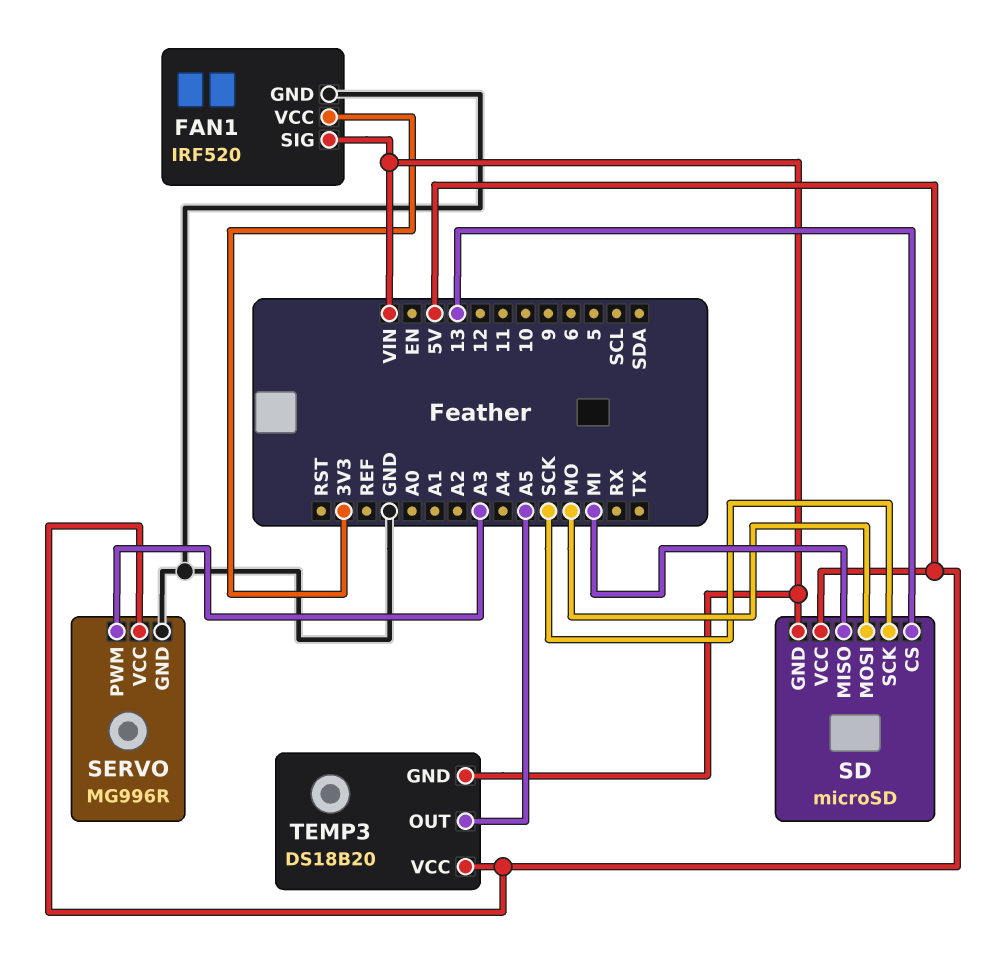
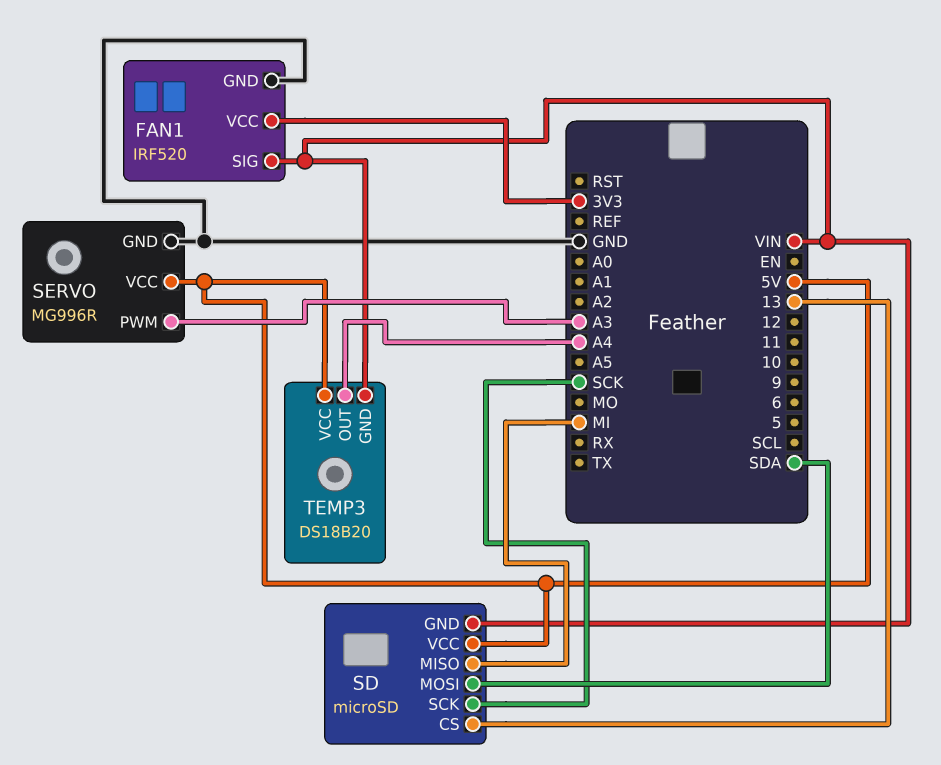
SD pin MOSI: MO -> SDA
TEMP3 pin OUT: A5 -> A4

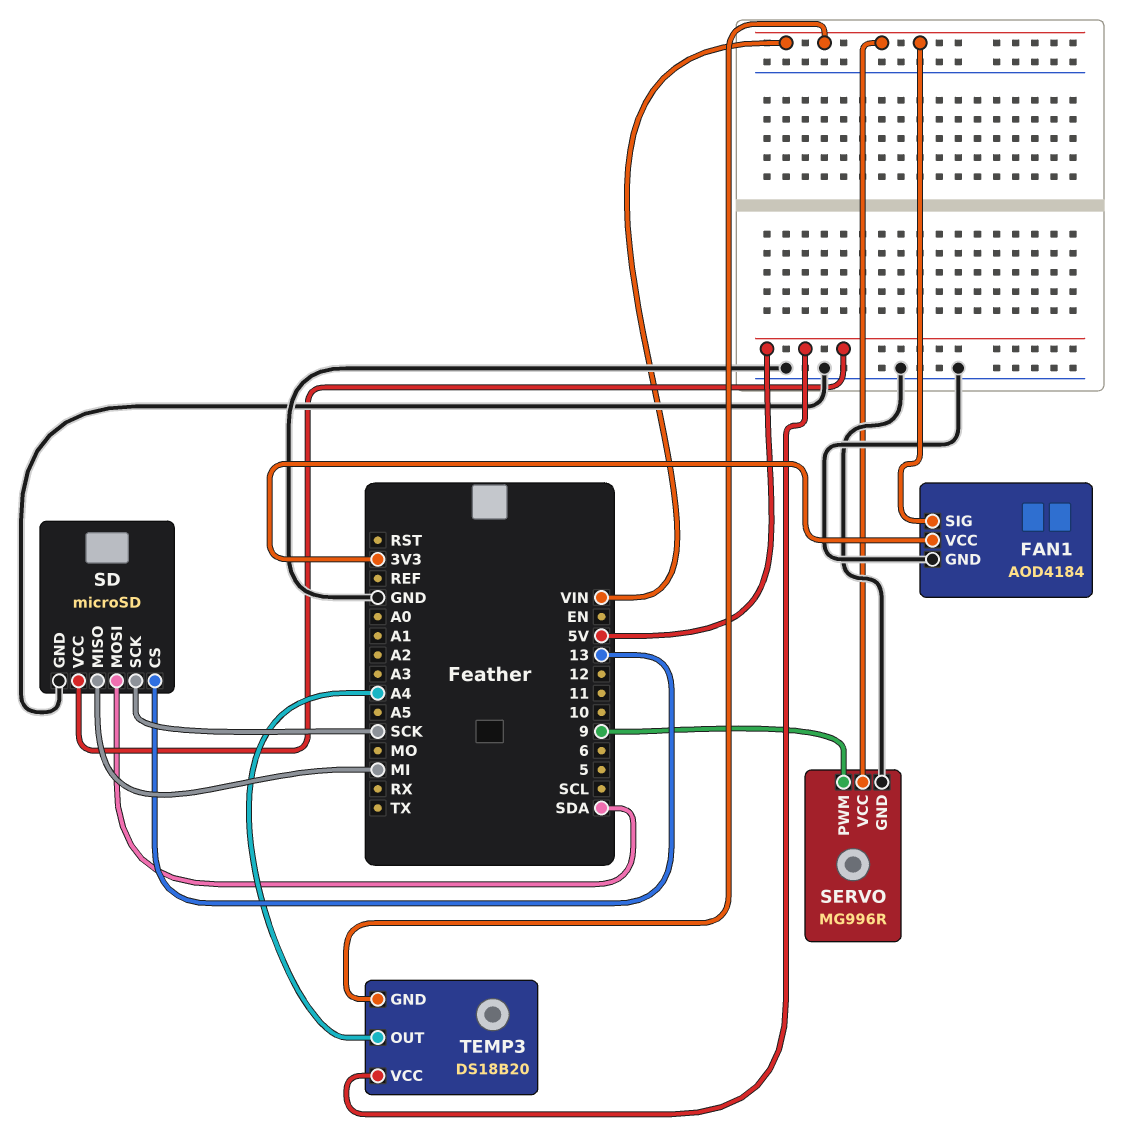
FAN1: IRF520 -> AOD4184
SD pin GND: VIN -> GND
SERVO pin PWM: A3 -> 9
SERVO pin VCC: 5V -> VIN

